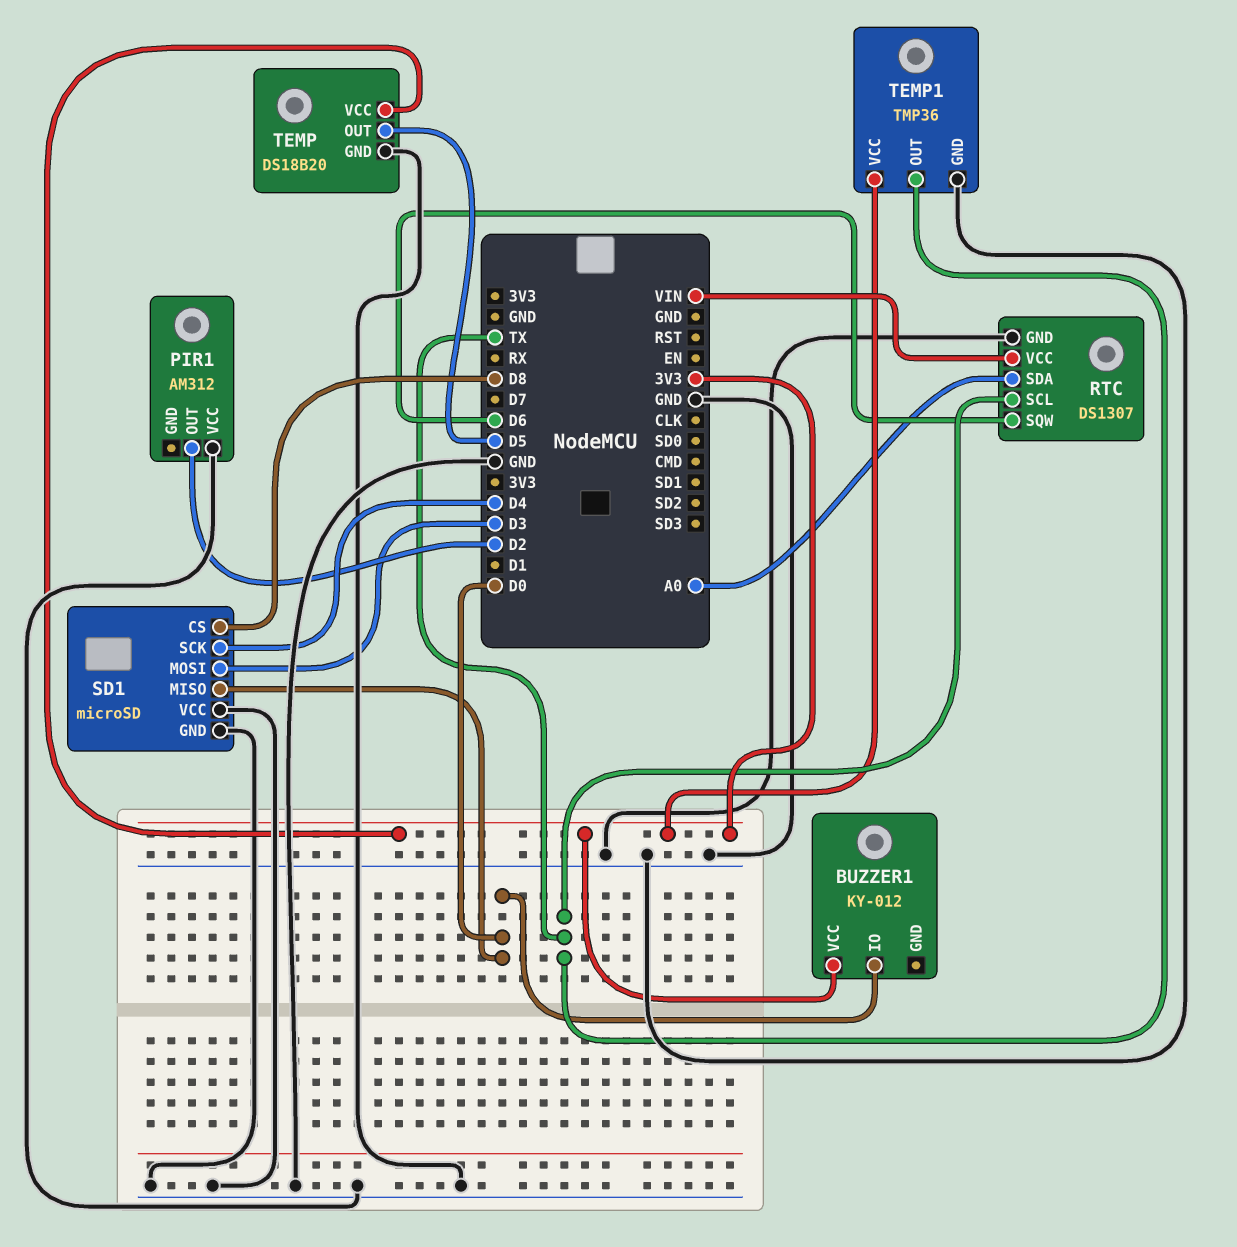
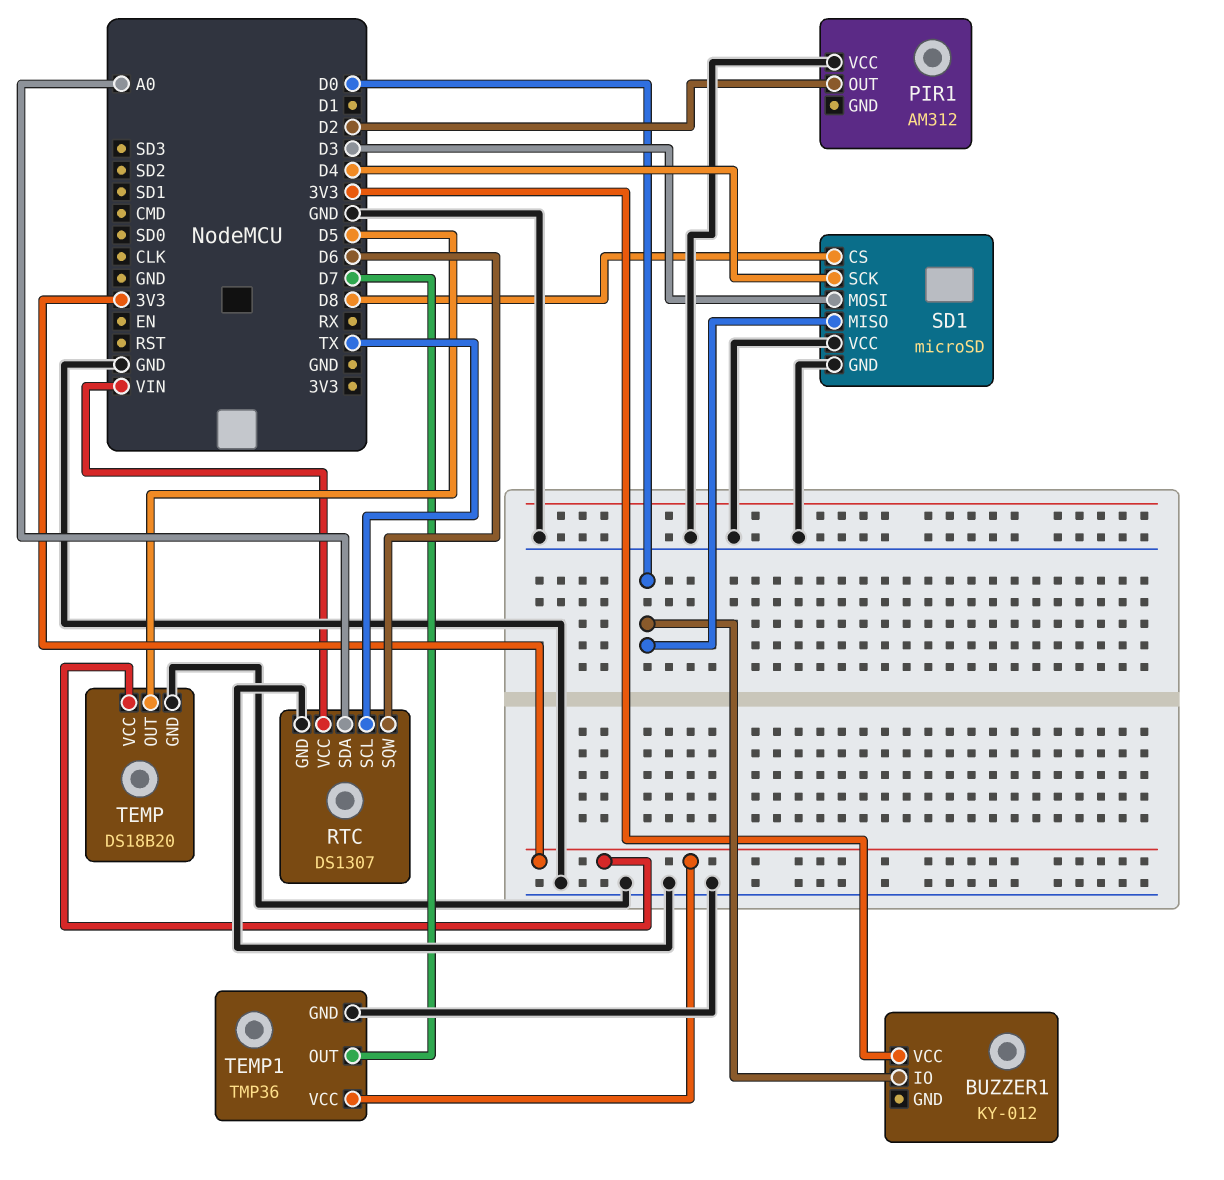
TEMP1 pin OUT: TX -> D7

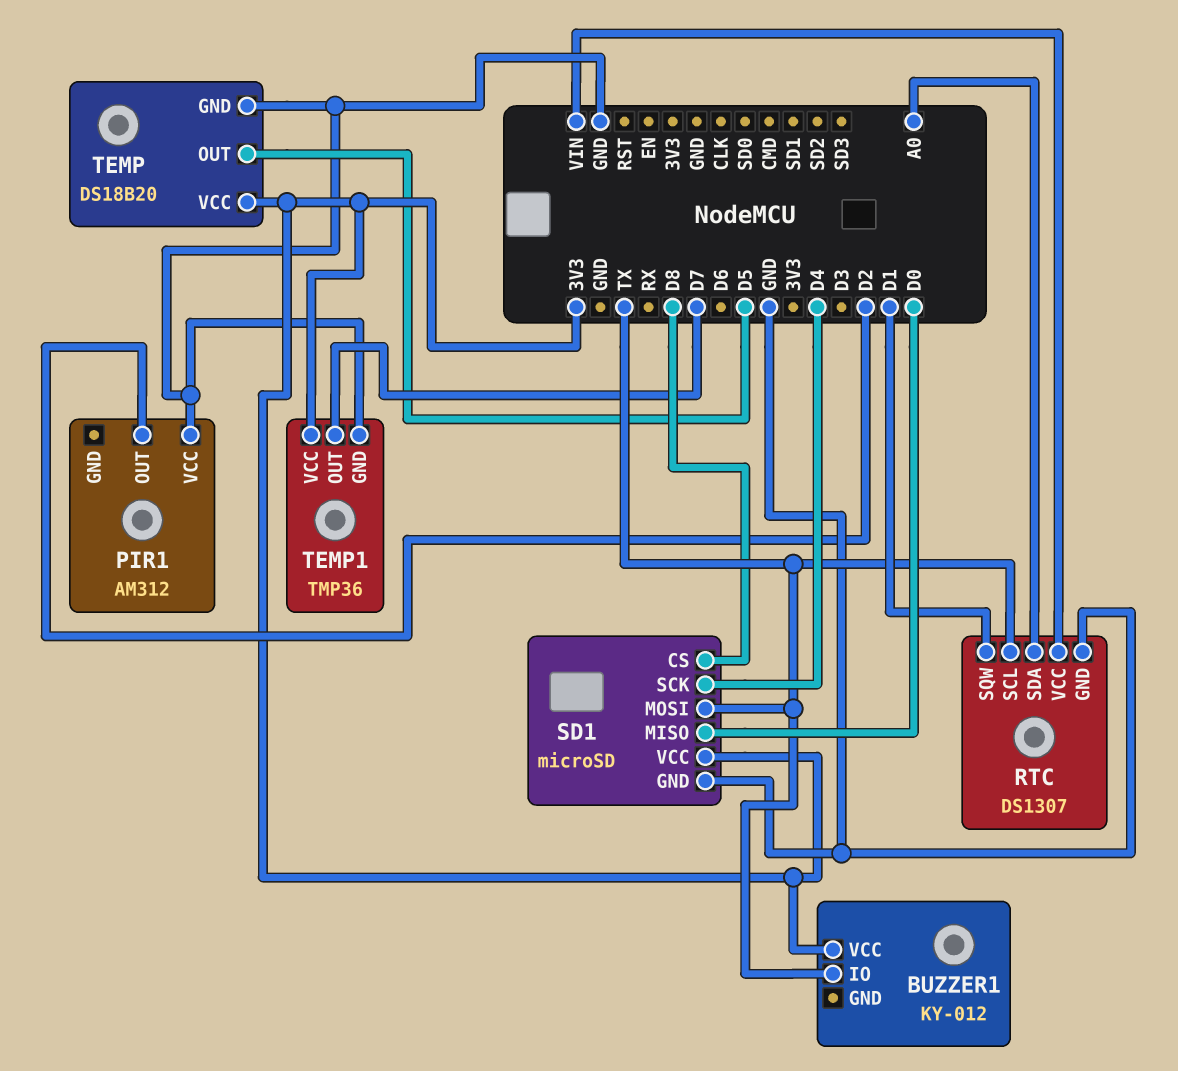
BUZZER1 pin IO: D0 -> TX
RTC pin SQW: D6 -> D1
SD1 pin MOSI: D3 -> TX
SD1 pin VCC: GND -> 3V3

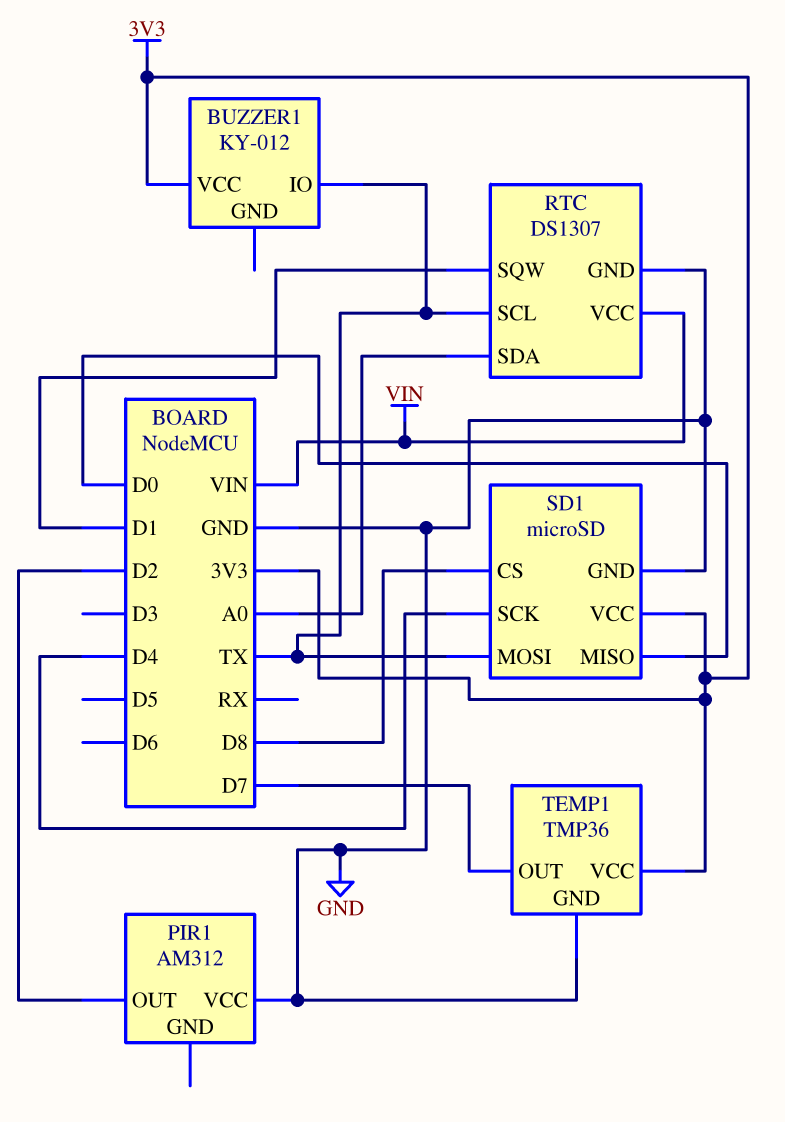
TEMP: DS18B20 -> none
TEMP pin GND: GND -> none
TEMP pin OUT: D5 -> none
TEMP pin VCC: 3V3 -> none

